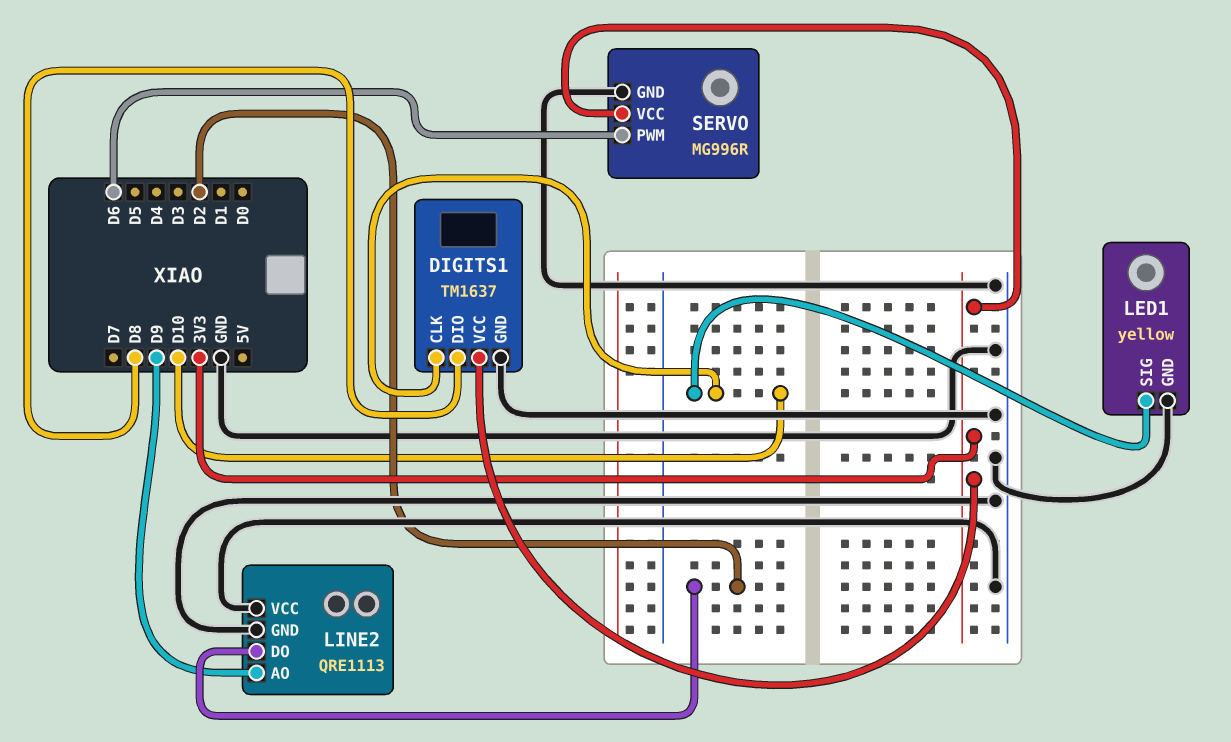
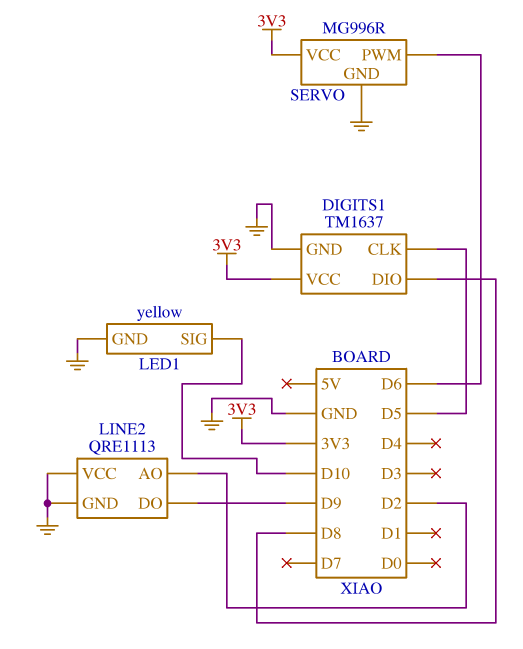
DIGITS1 pin CLK: D10 -> D5
LINE2 pin AO: D9 -> D2
LINE2 pin DO: D2 -> D9

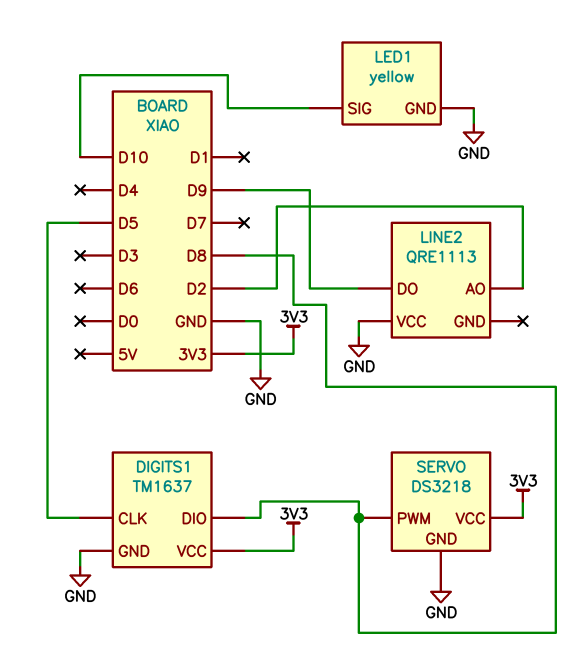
LINE2 pin GND: GND -> none
SERVO: MG996R -> DS3218
SERVO pin PWM: D6 -> D8

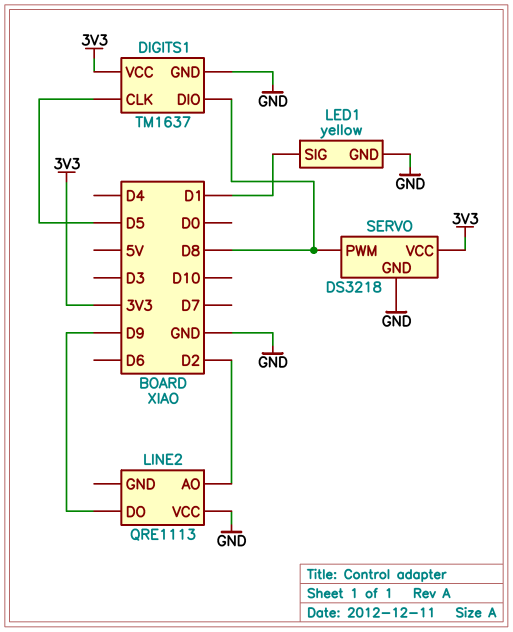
LED1 pin SIG: D10 -> D1

